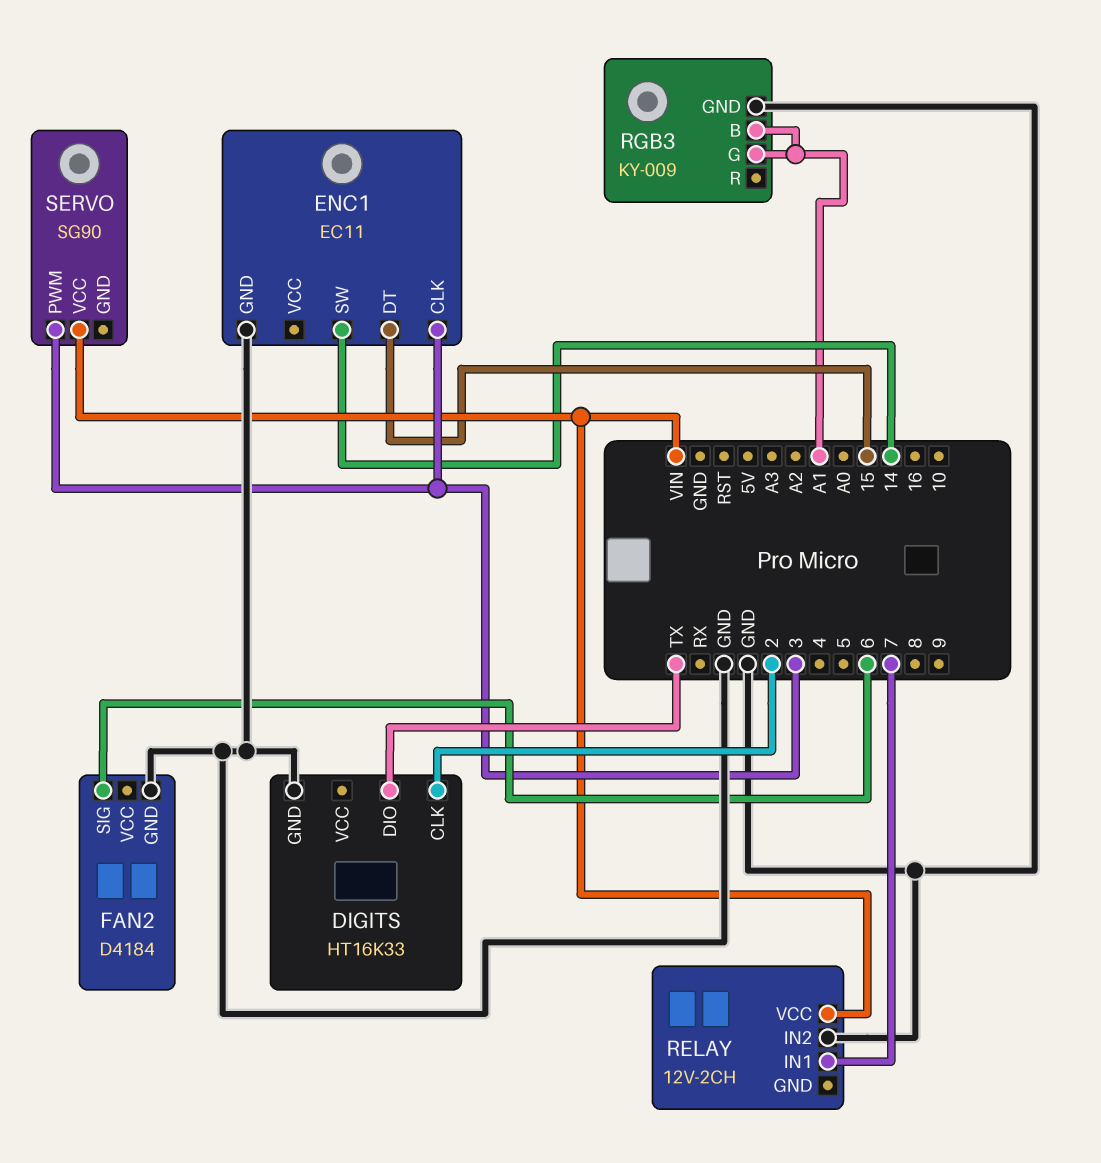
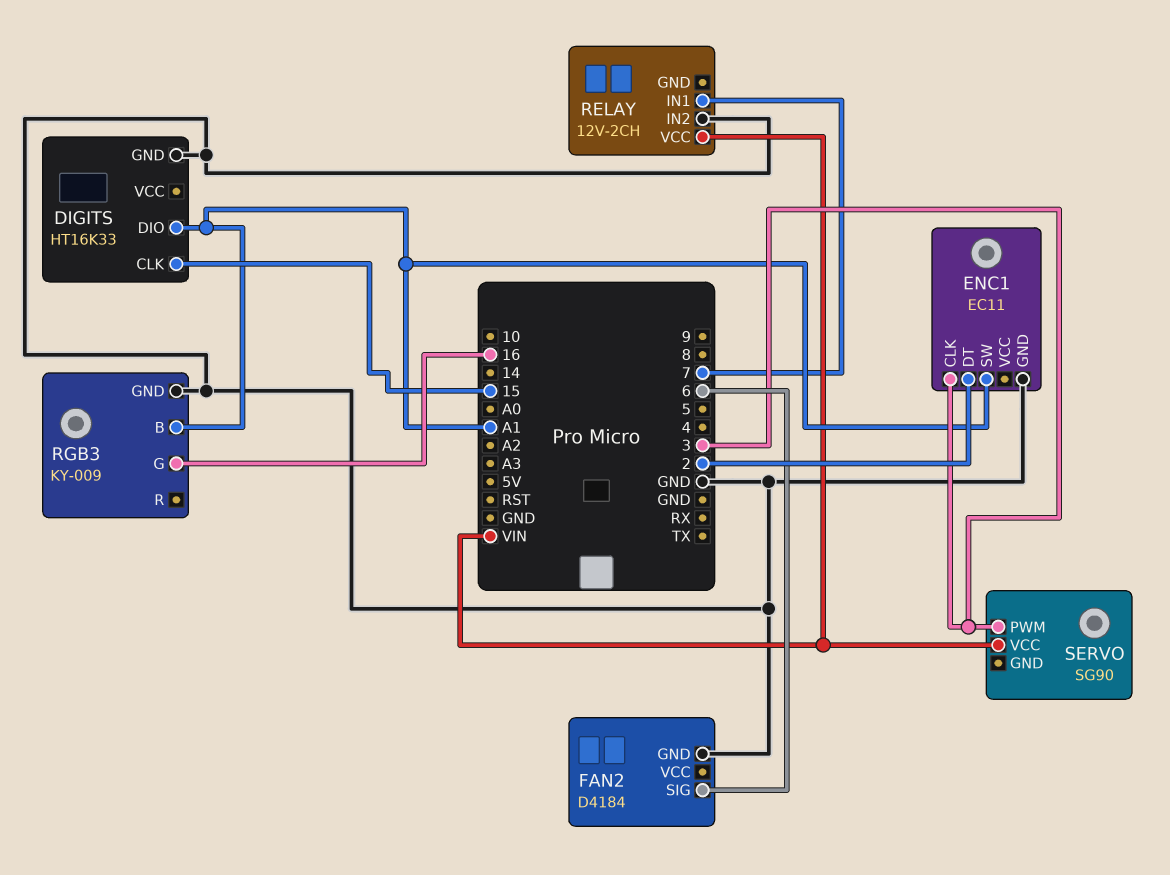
DIGITS pin CLK: 2 -> 15
DIGITS pin DIO: TX -> A1
ENC1 pin DT: 15 -> 2
ENC1 pin SW: 14 -> A1
RGB3 pin G: A1 -> 16

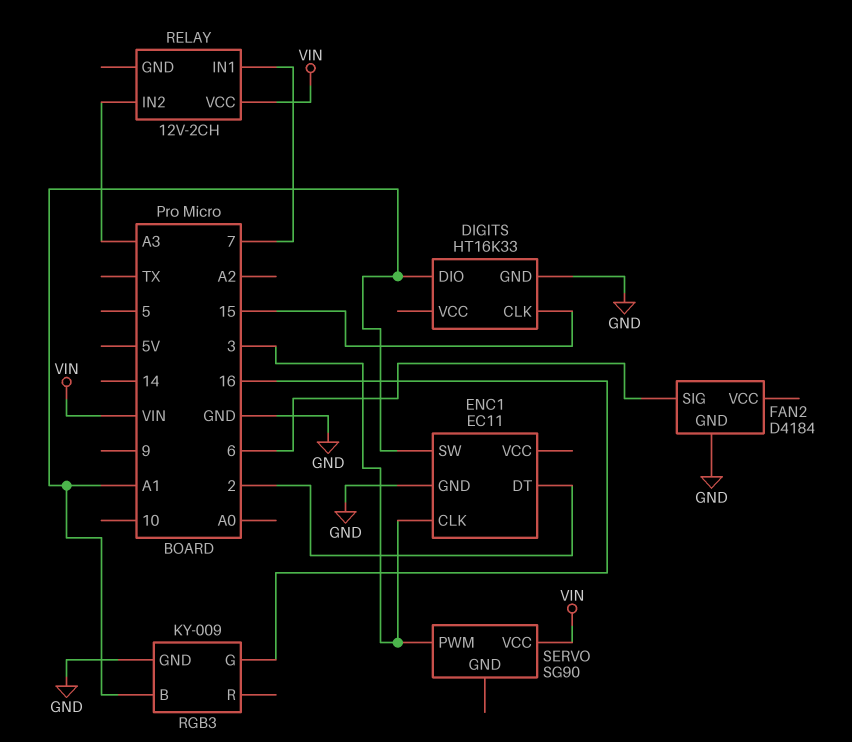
RELAY pin IN2: GND -> A3

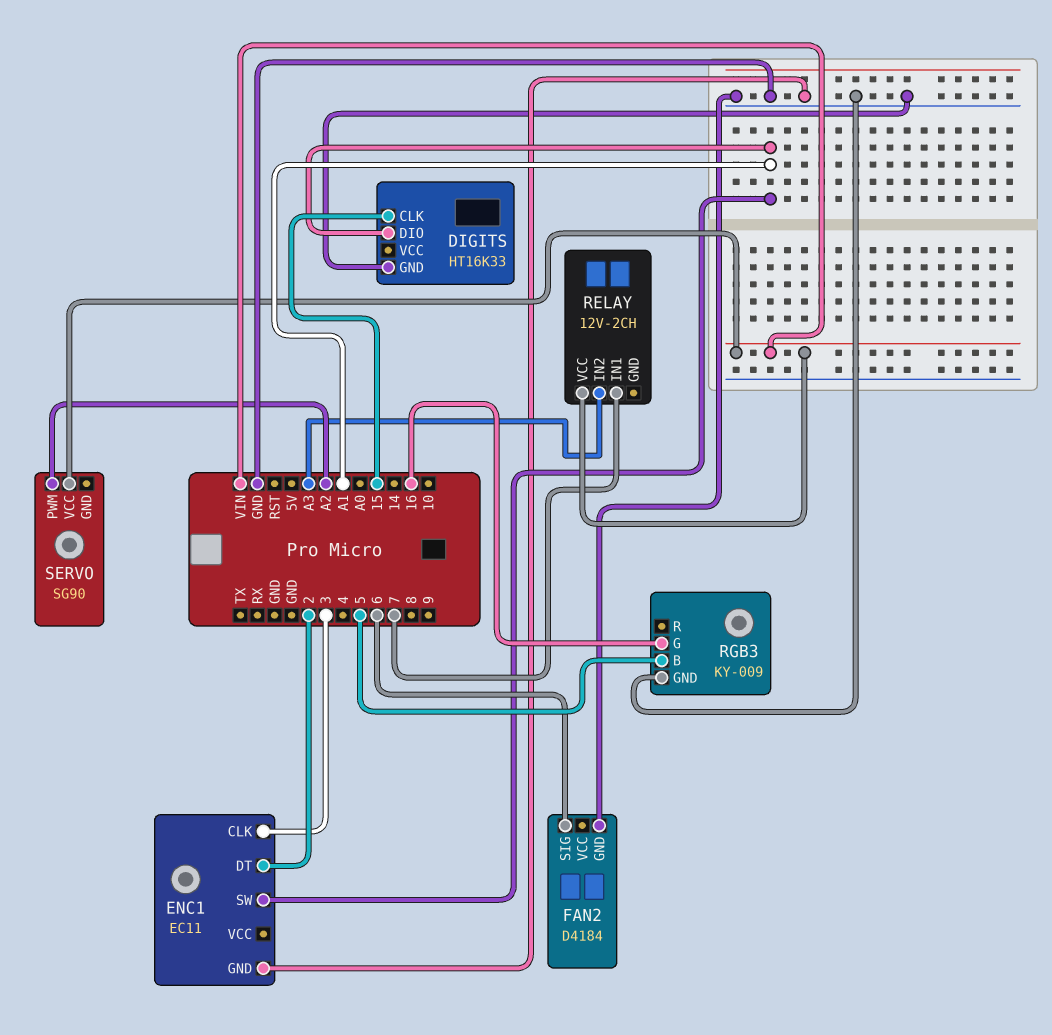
RGB3 pin B: A1 -> 5
SERVO pin PWM: 3 -> A2

